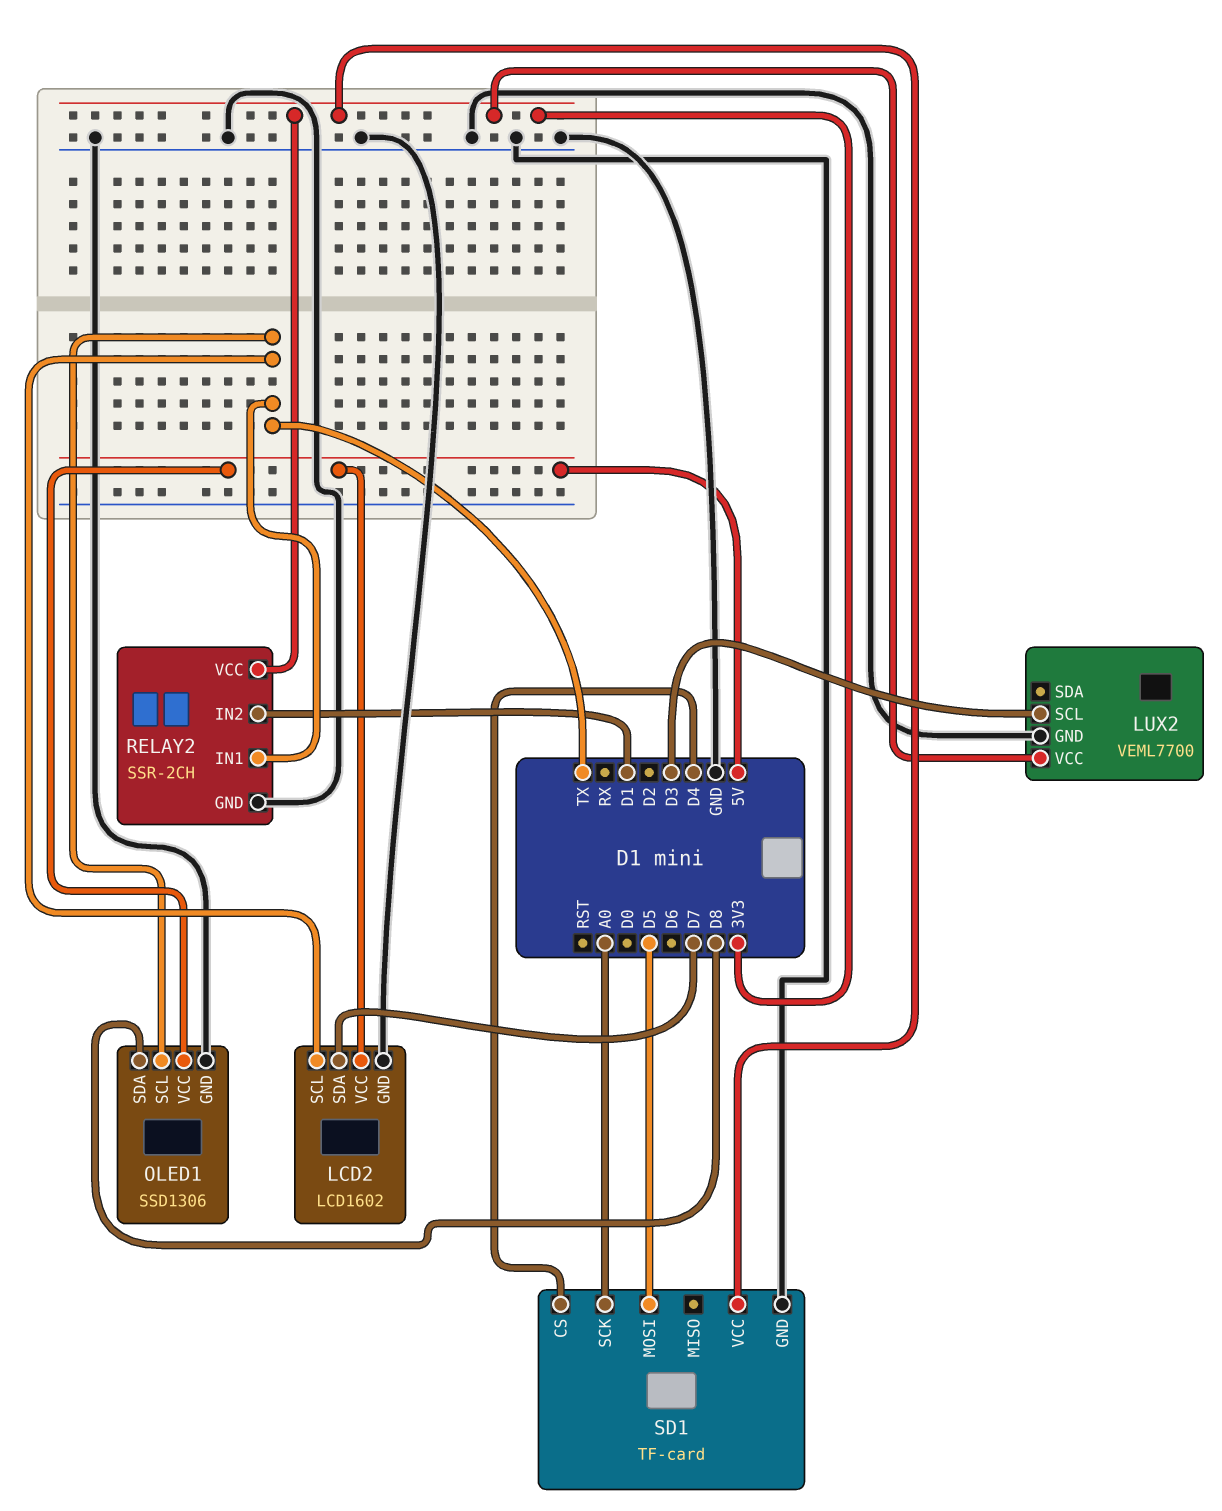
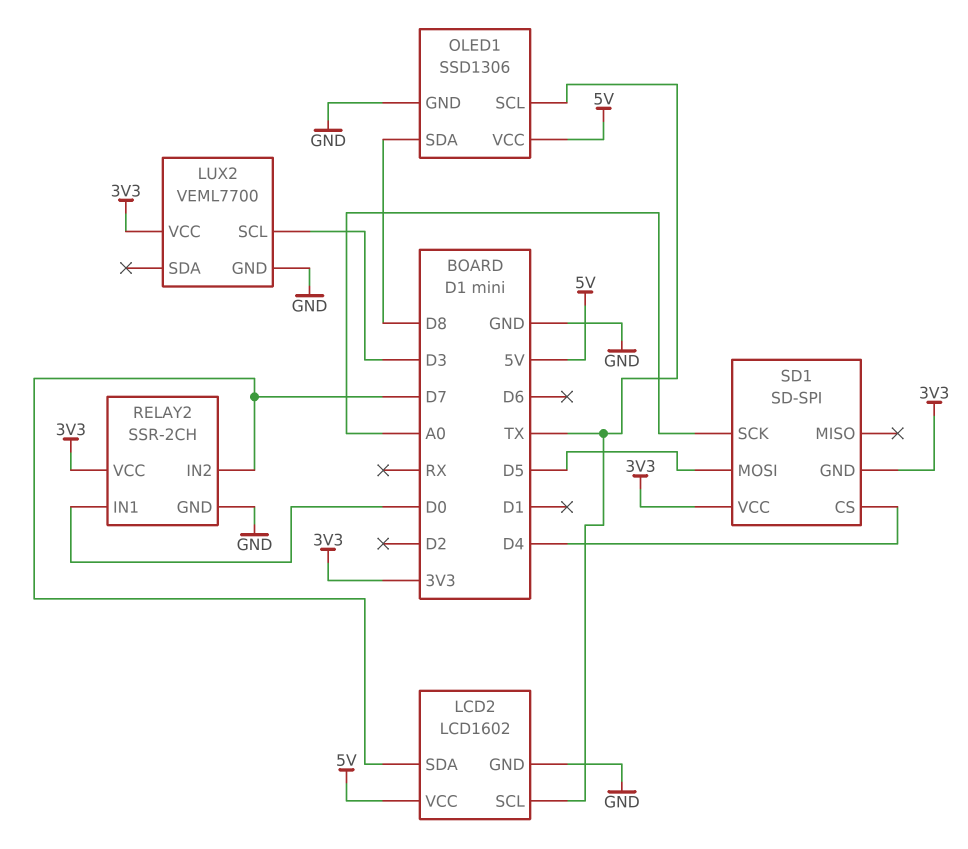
RELAY2 pin IN1: TX -> D0
RELAY2 pin IN2: D1 -> D7
SD1: TF-card -> SD-SPI
SD1 pin GND: GND -> 3V3

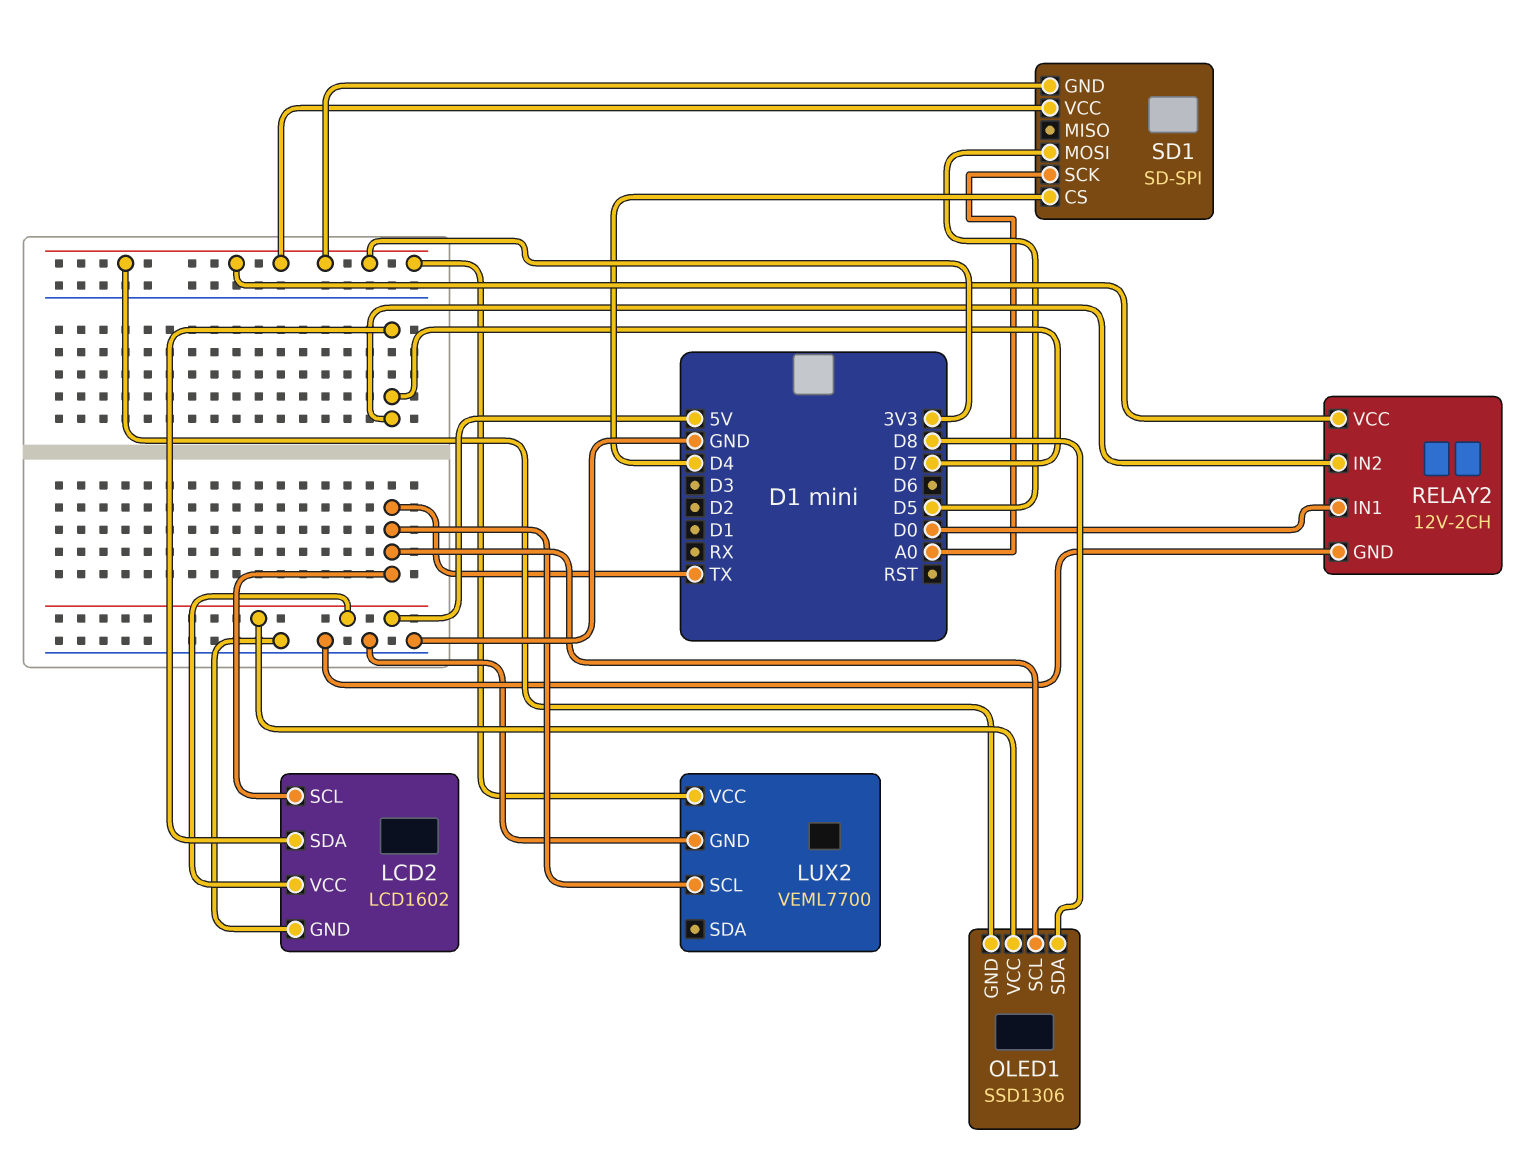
LUX2 pin SCL: D3 -> TX
OLED1 pin GND: GND -> 3V3
RELAY2: SSR-2CH -> 12V-2CH

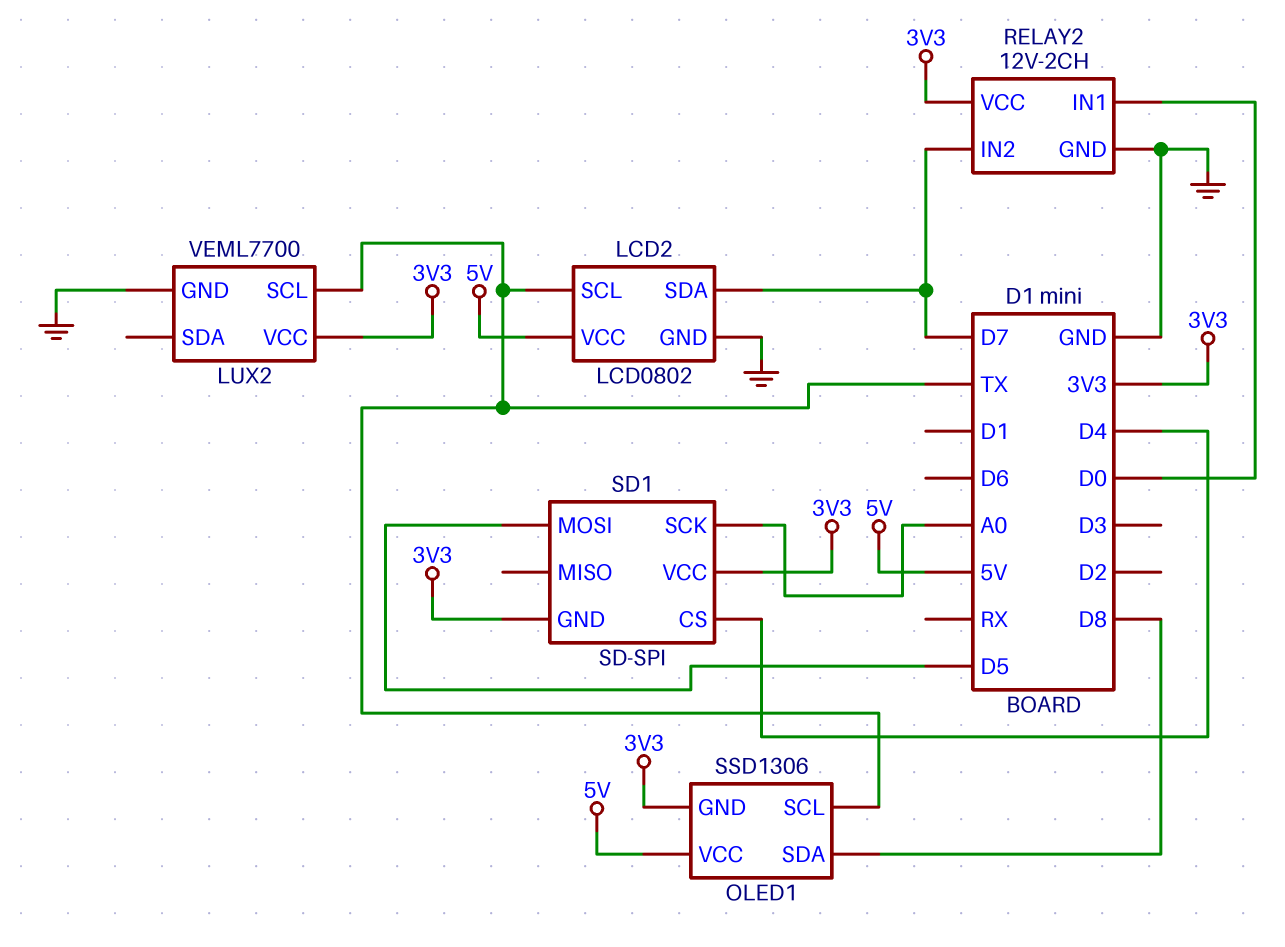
LCD2: LCD1602 -> LCD0802

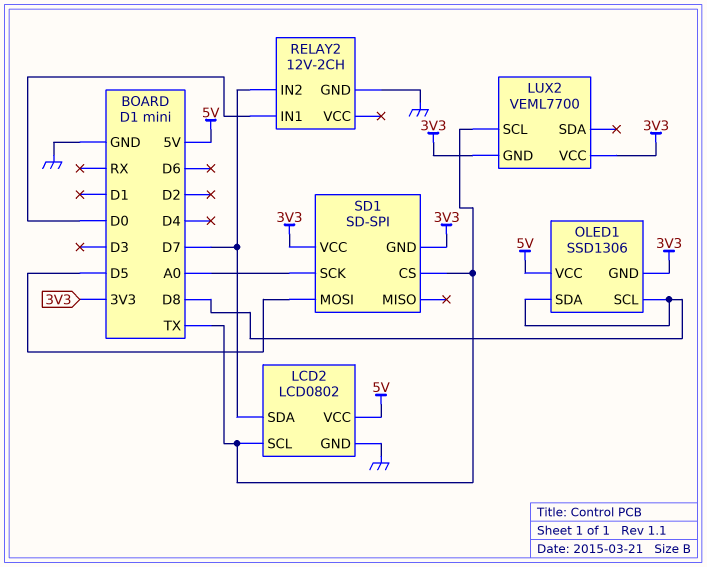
LUX2 pin GND: GND -> 3V3
OLED1 pin SCL: TX -> D8
RELAY2 pin VCC: 3V3 -> none
SD1 pin CS: D4 -> TX

